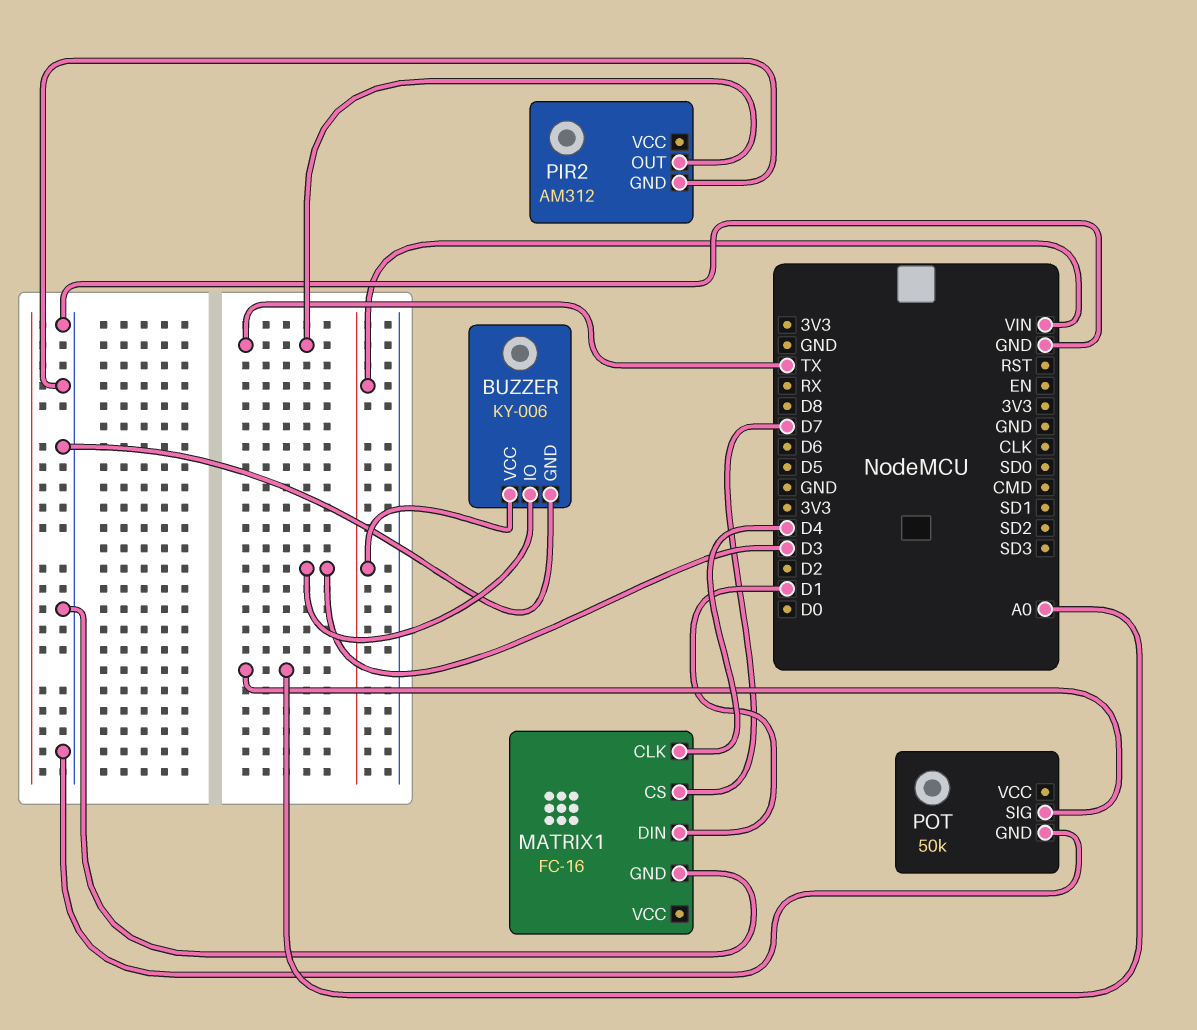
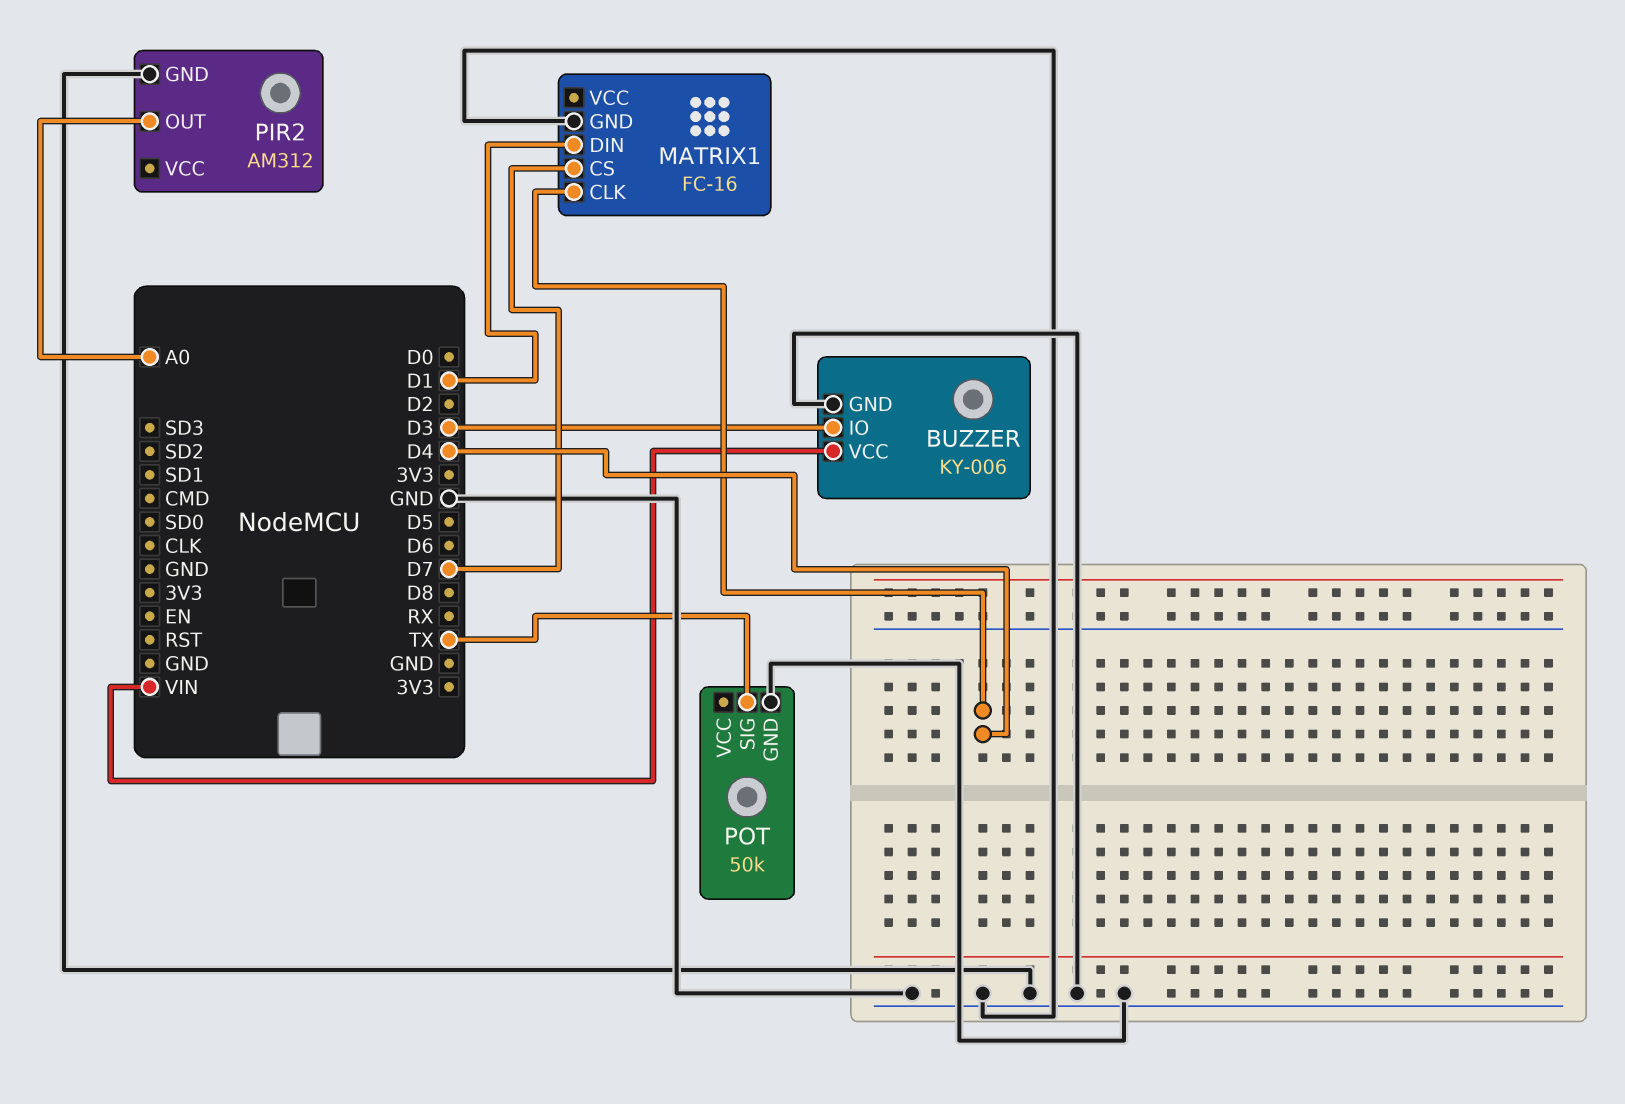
PIR2 pin OUT: TX -> A0
POT pin SIG: A0 -> TX

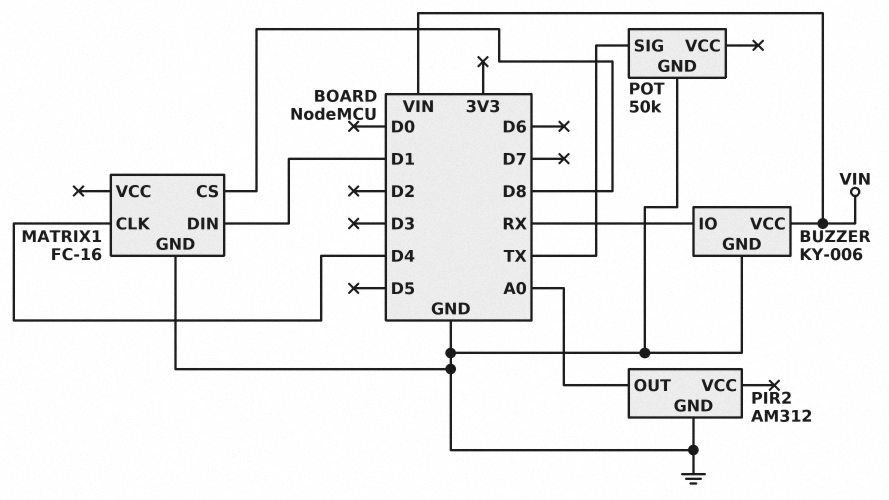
BUZZER pin IO: D3 -> RX
MATRIX1 pin CS: D7 -> D8

